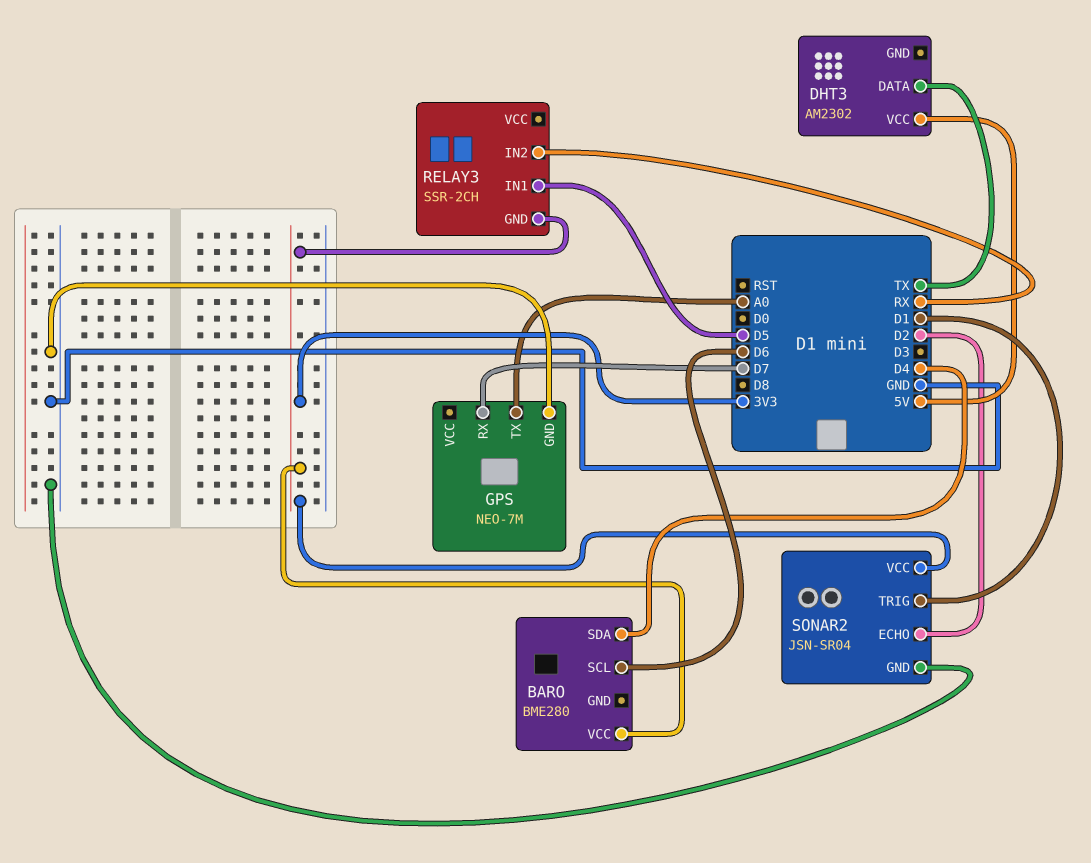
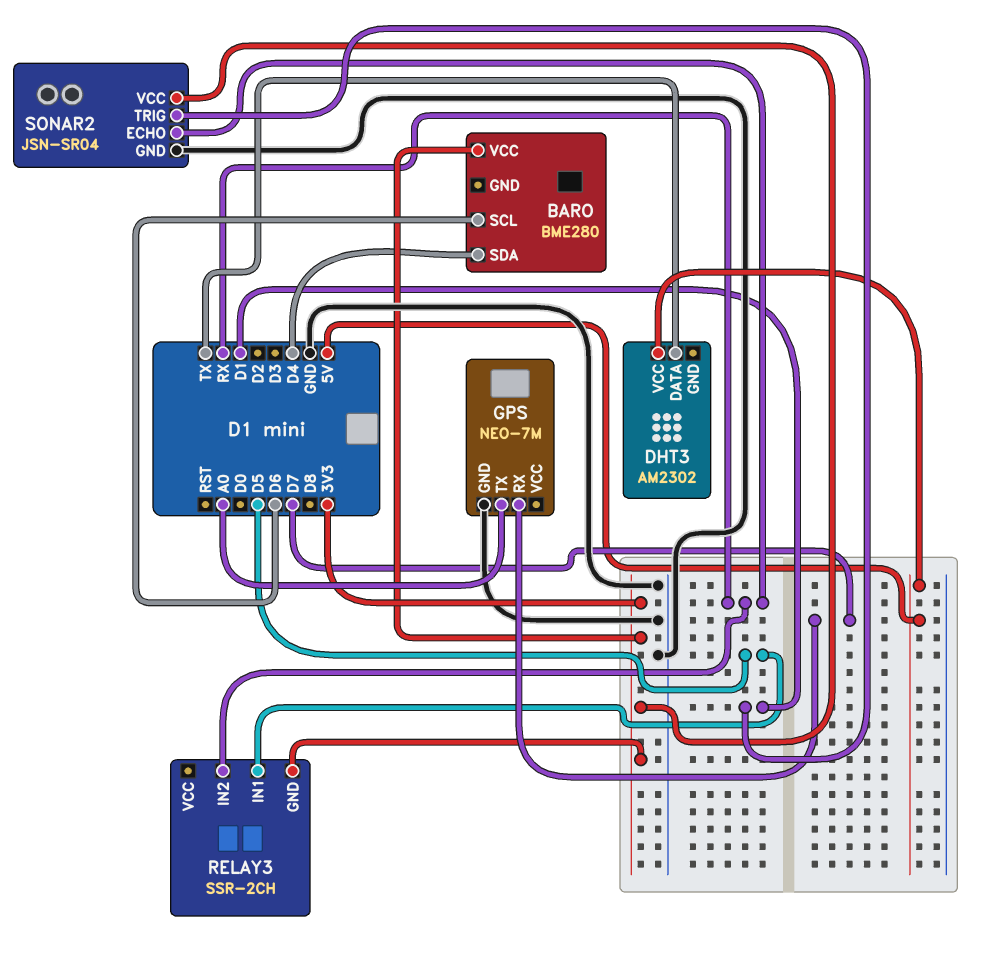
SONAR2 pin ECHO: D2 -> RX

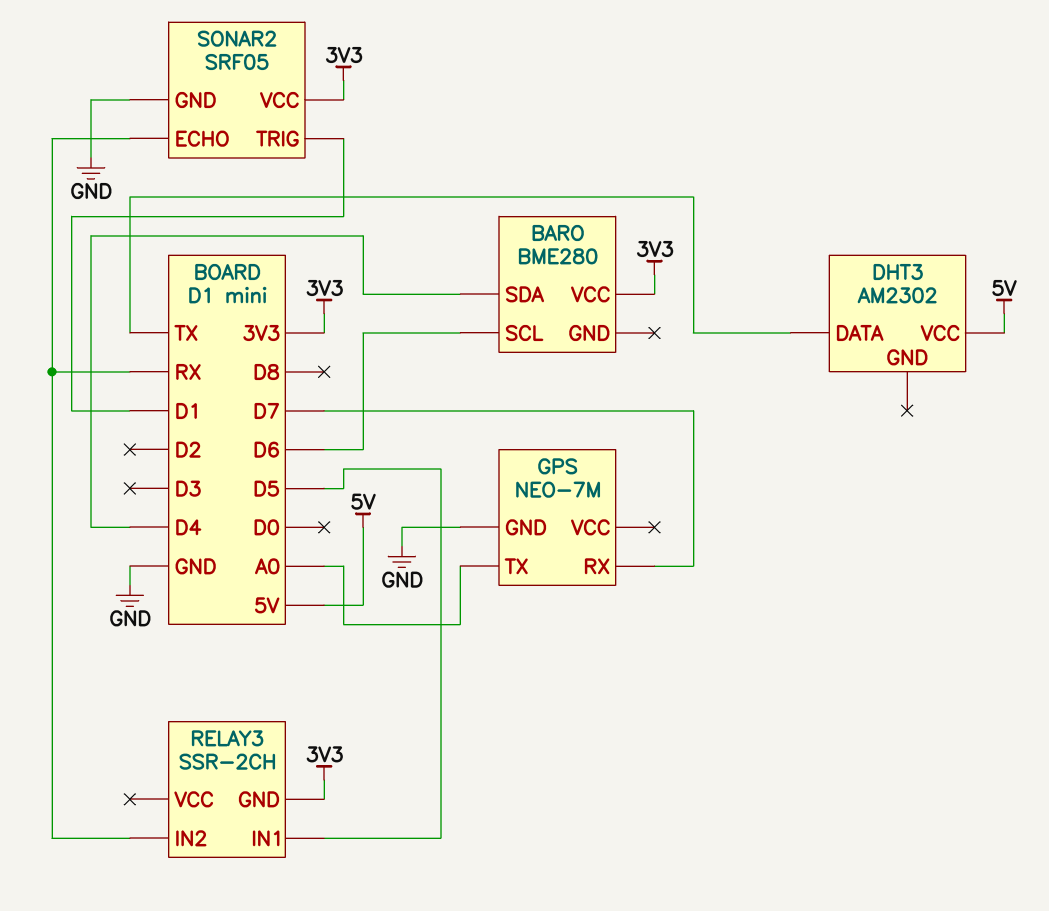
SONAR2: JSN-SR04 -> SRF05

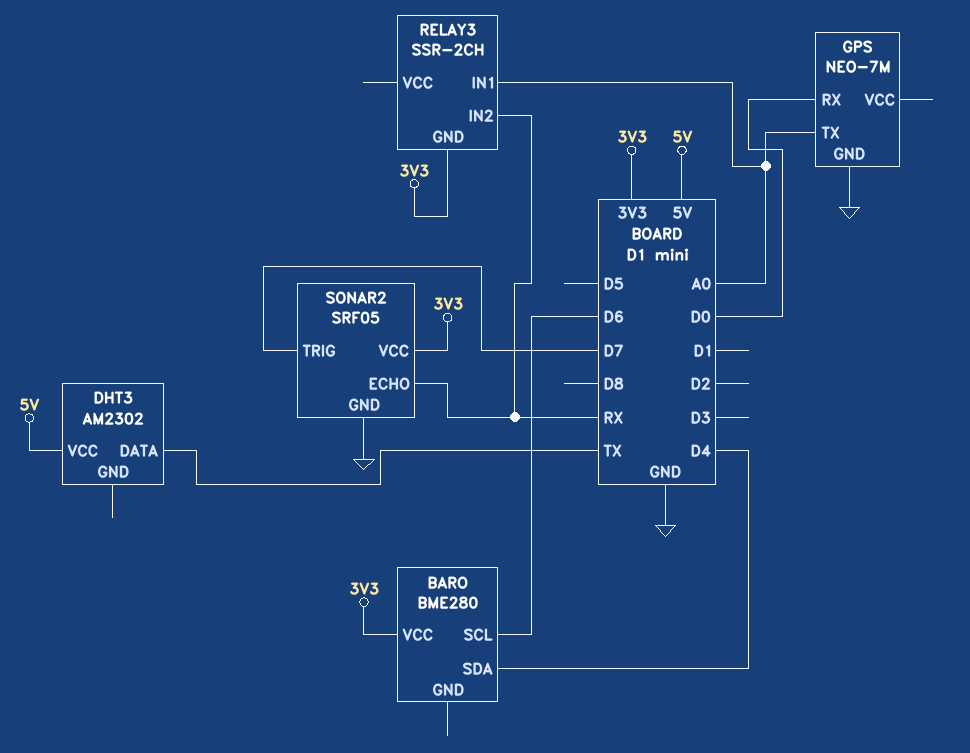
GPS pin RX: D7 -> D0
RELAY3 pin IN1: D5 -> A0
SONAR2 pin TRIG: D1 -> D7

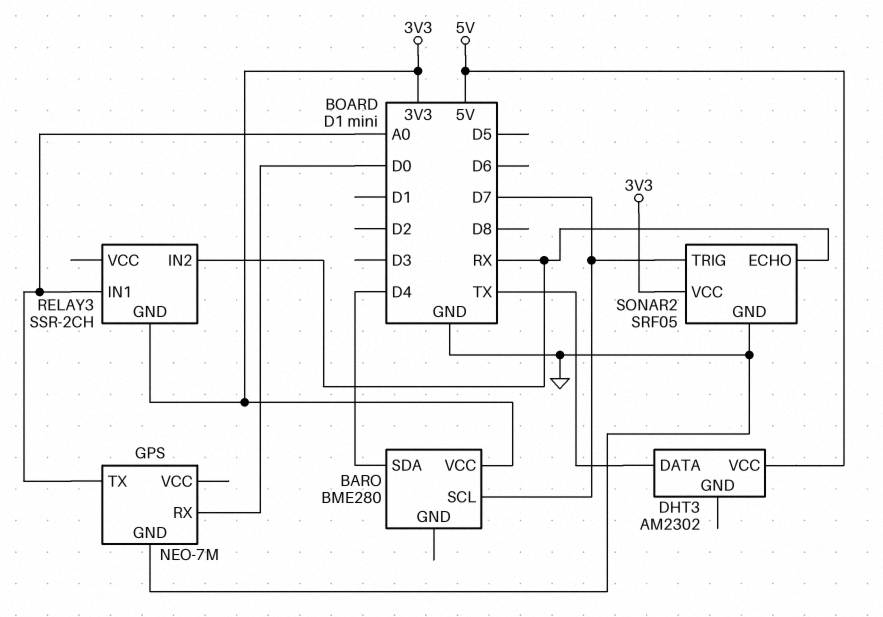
BARO pin SCL: D6 -> D7

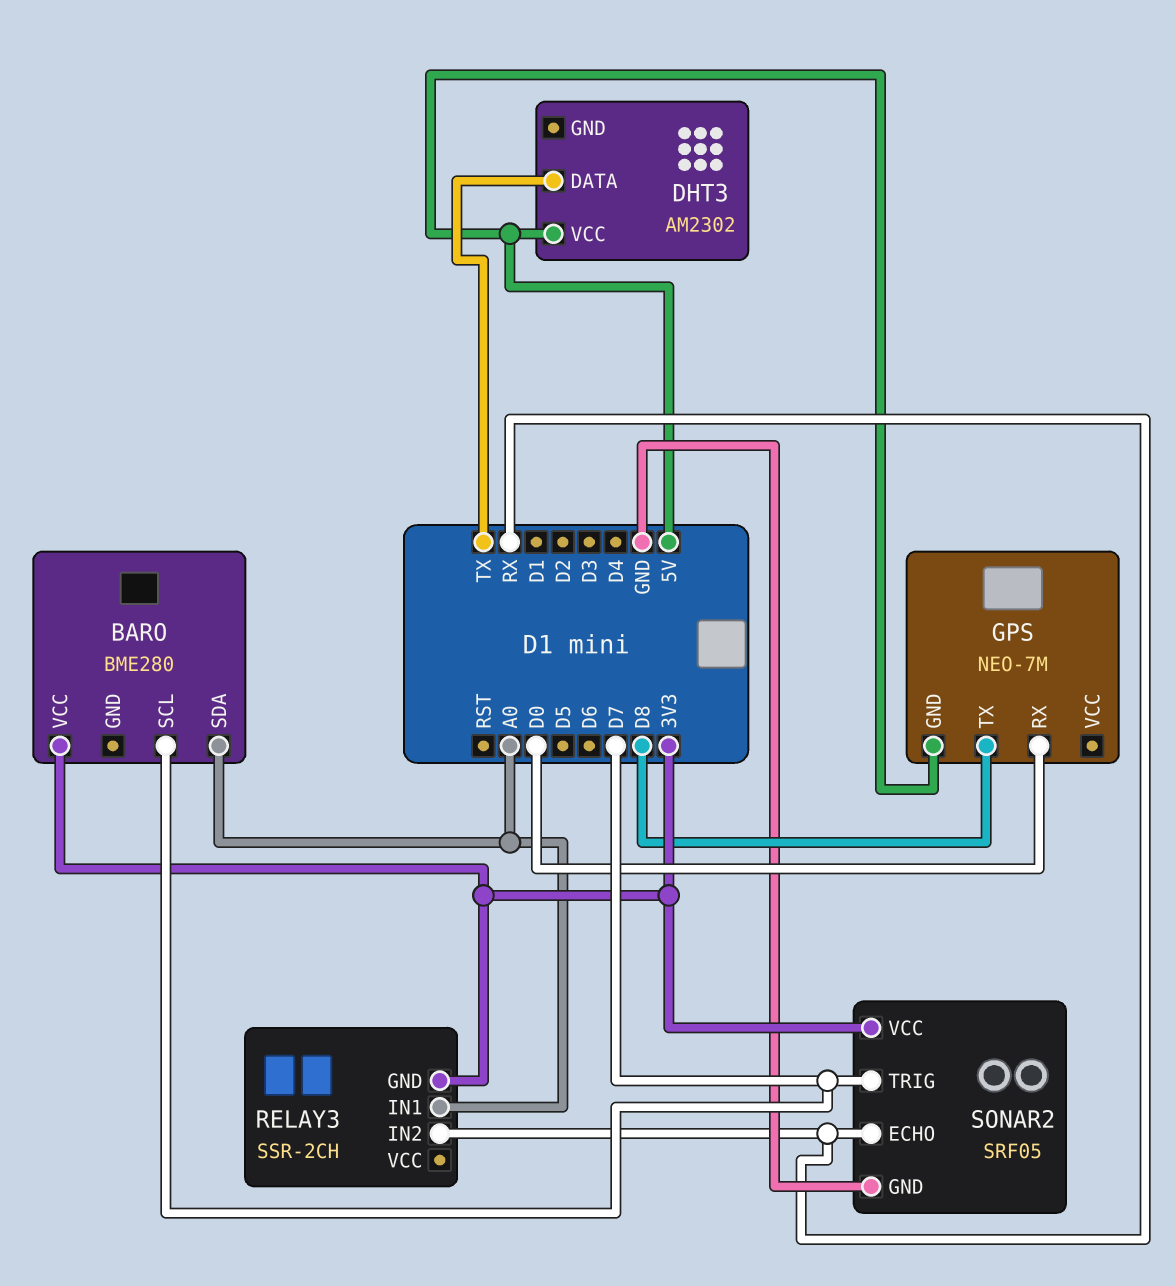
BARO pin SDA: D4 -> A0
GPS pin GND: GND -> 5V
GPS pin TX: A0 -> D8

